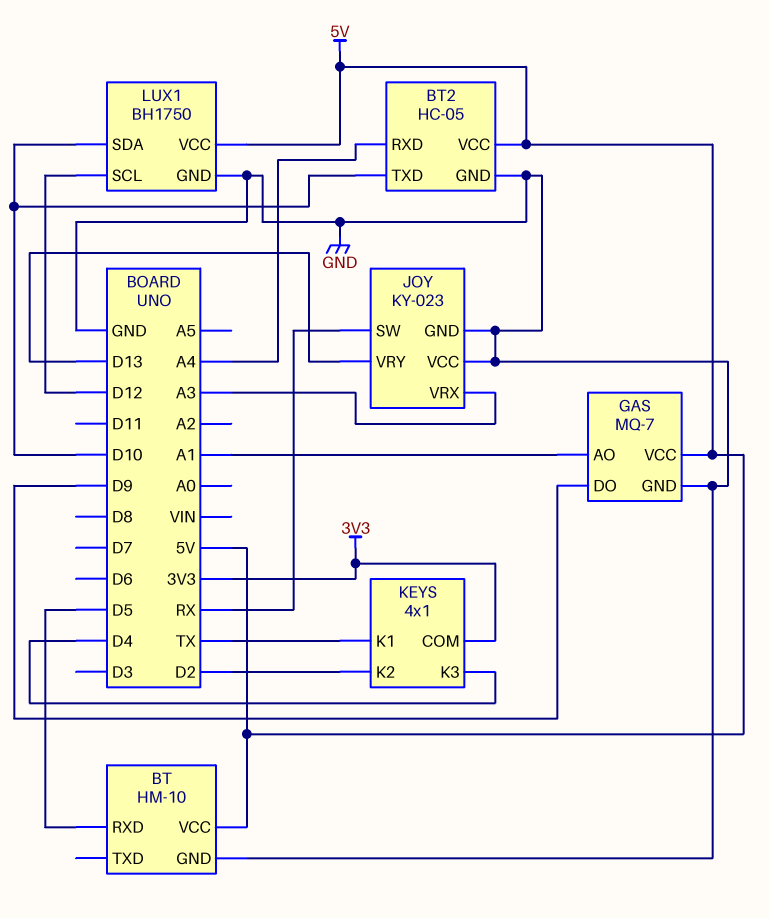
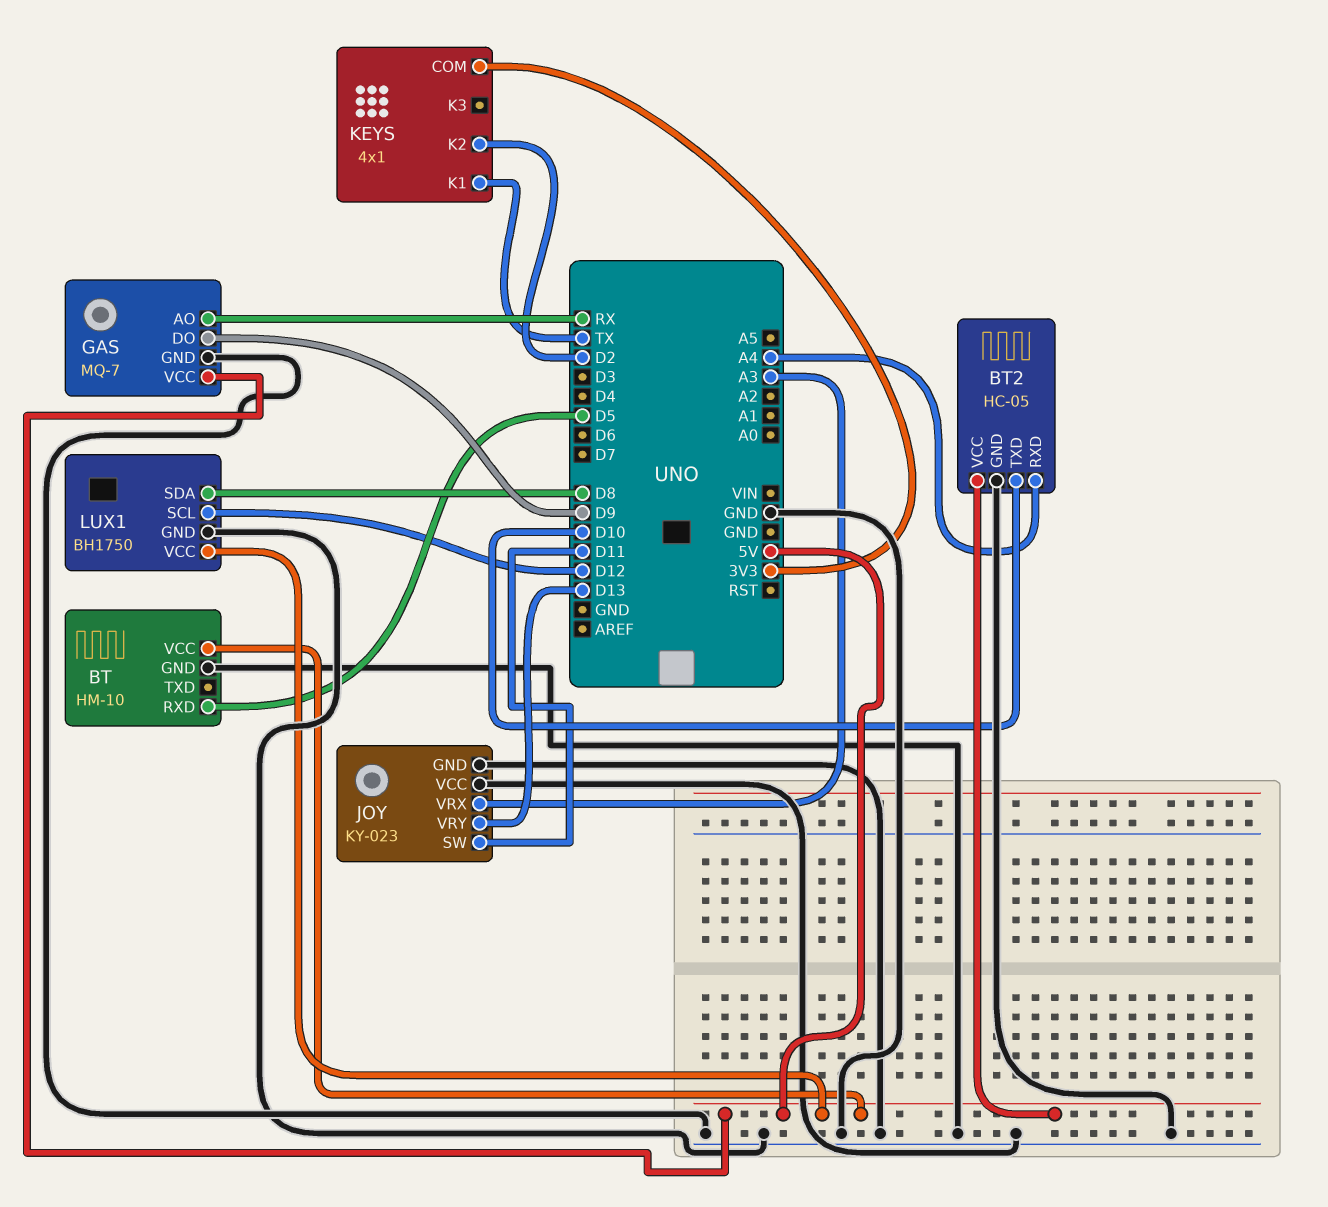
GAS pin AO: A1 -> RX
JOY pin SW: RX -> D11
KEYS pin K3: D4 -> none
LUX1 pin SDA: D10 -> D8

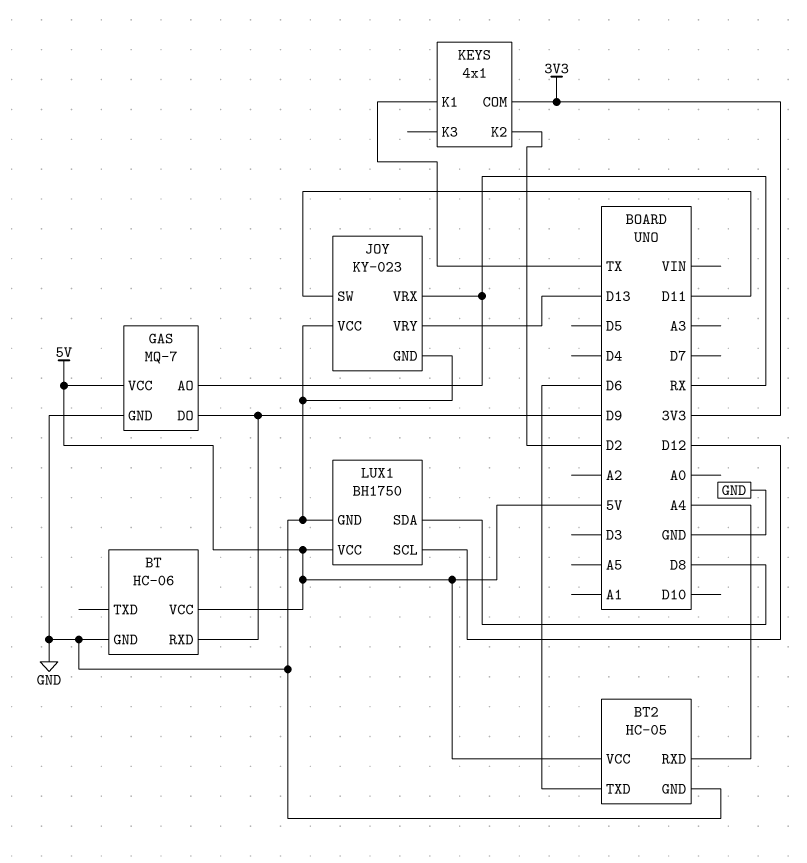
BT: HM-10 -> HC-06
BT pin RXD: D5 -> D9
BT2 pin TXD: D10 -> D6
JOY pin VRX: A3 -> RX

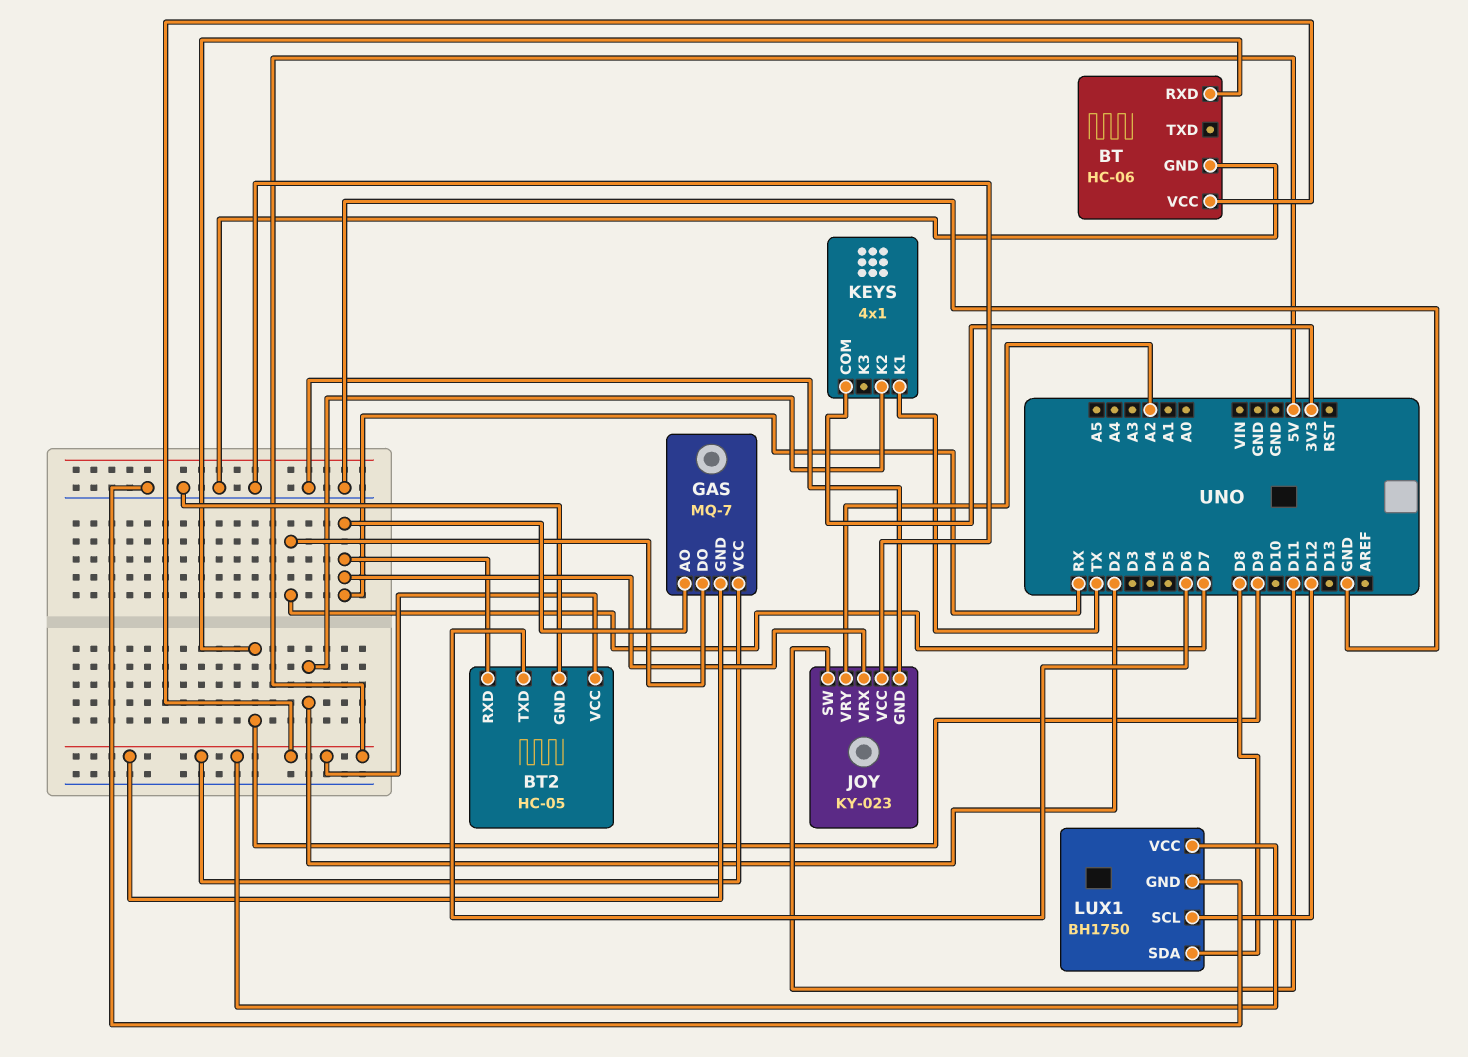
BT2 pin RXD: A4 -> RX
GAS pin DO: D9 -> D7
GAS pin GND: GND -> 5V
JOY pin VRY: D13 -> A2

